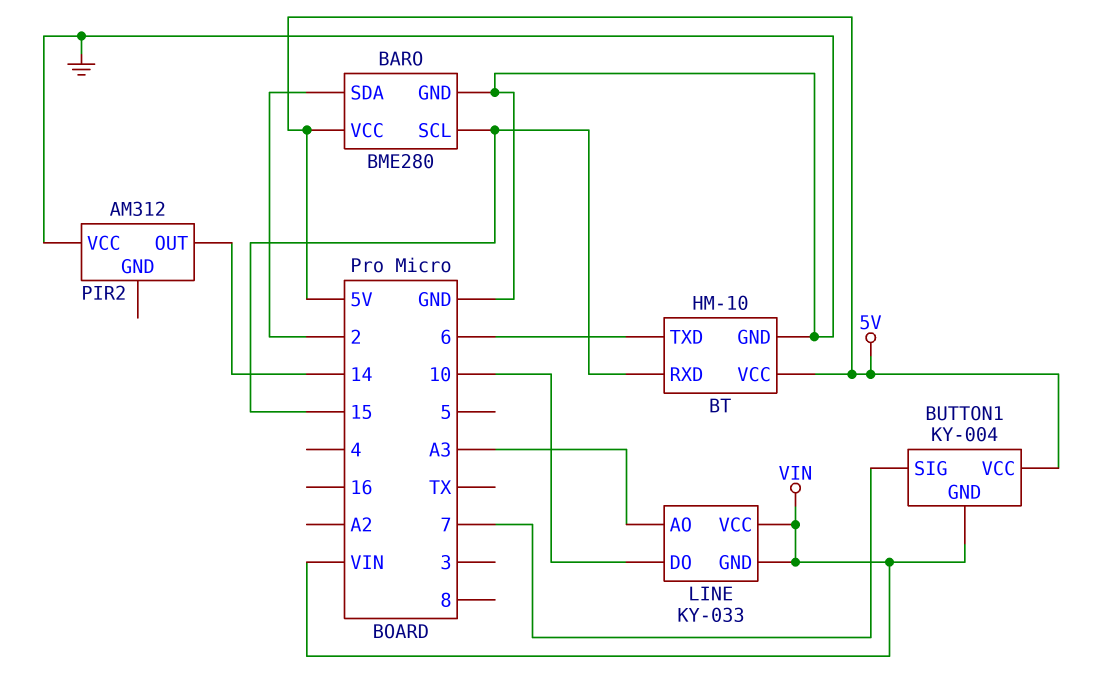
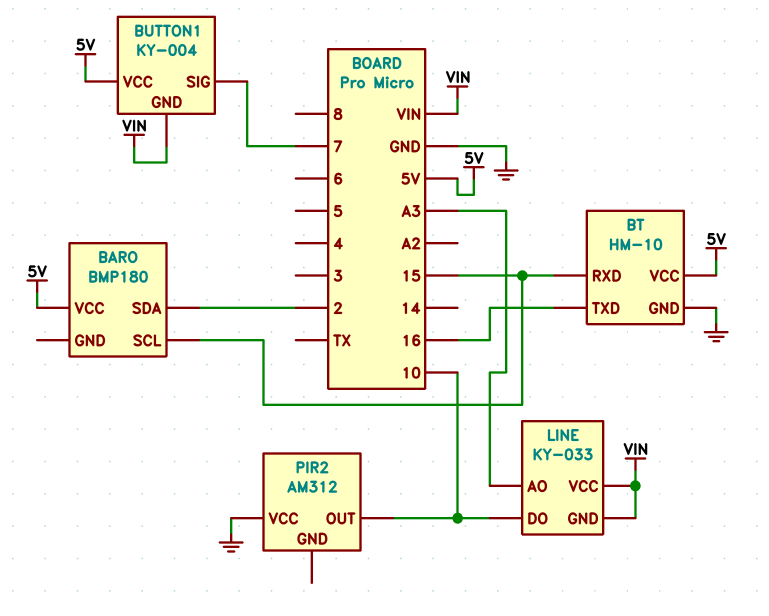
BARO: BME280 -> BMP180
BARO pin GND: GND -> none
BT pin TXD: 6 -> 16
PIR2 pin OUT: 14 -> 10

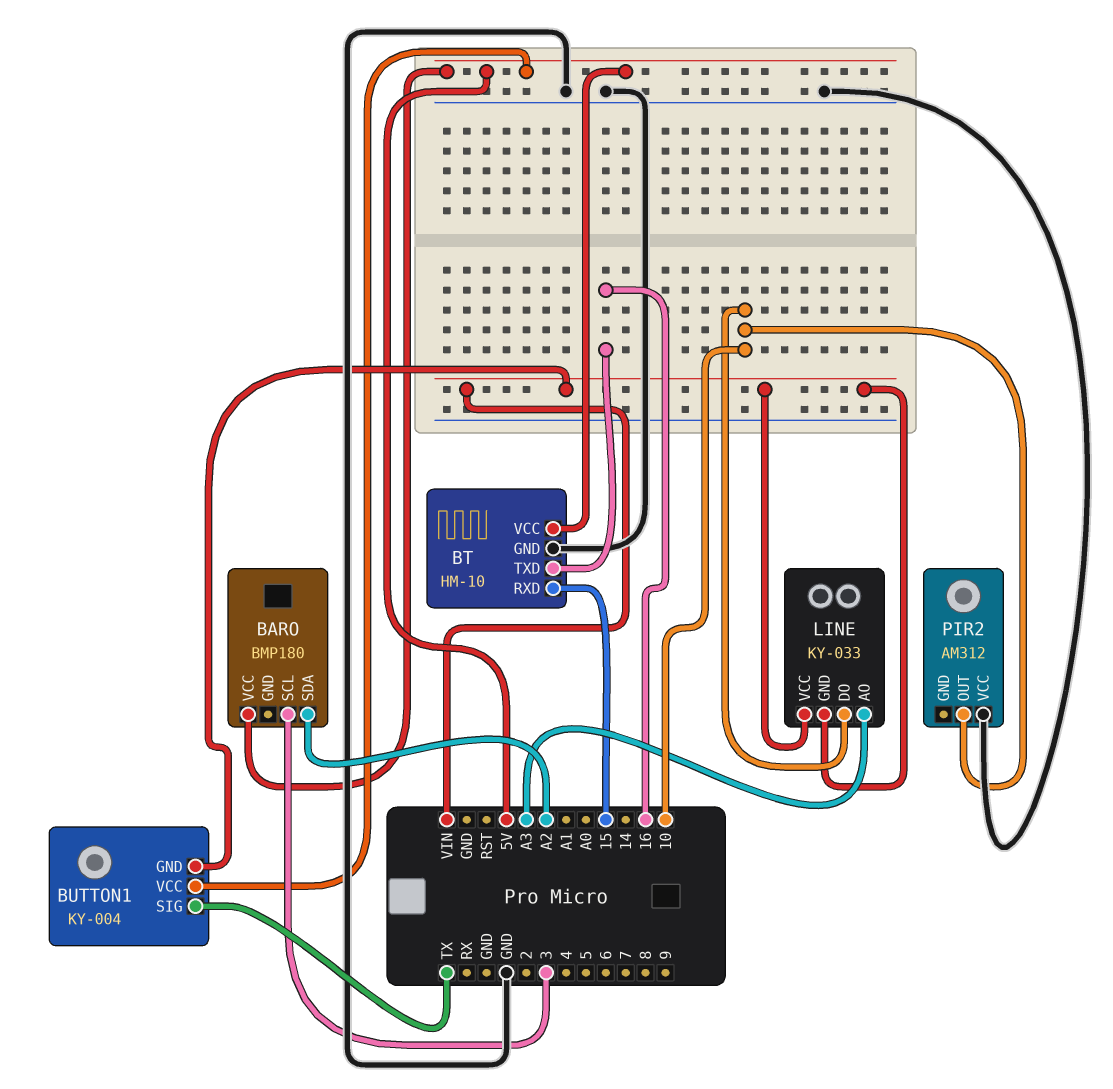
BARO pin SCL: 15 -> 3
BARO pin SDA: 2 -> A2
BUTTON1 pin SIG: 7 -> TX

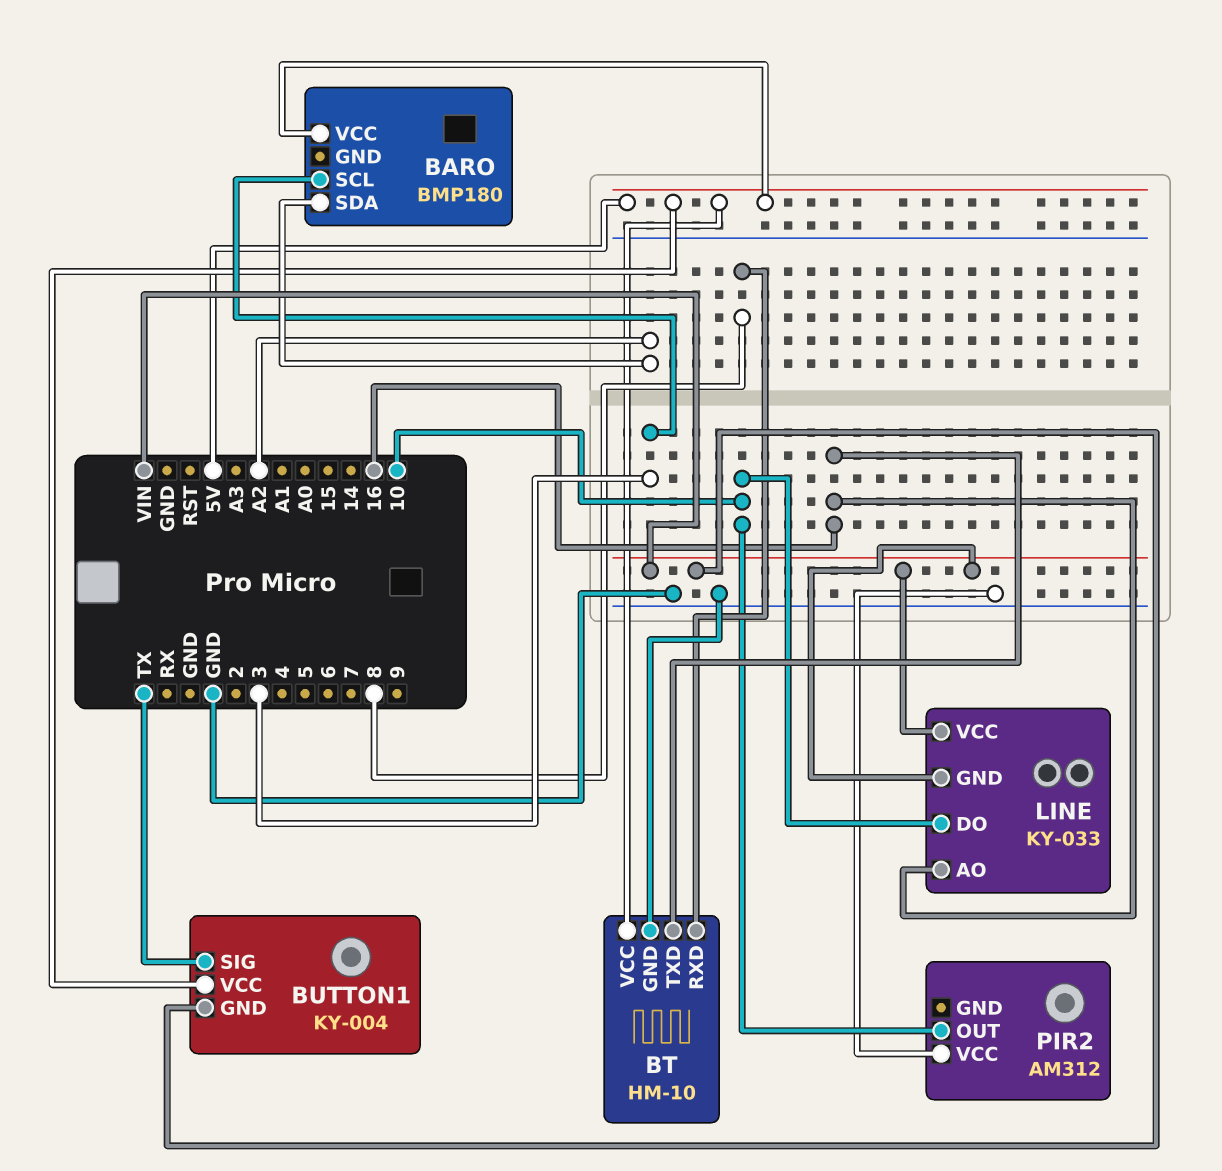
BT pin RXD: 15 -> 8
LINE pin AO: A3 -> 16

